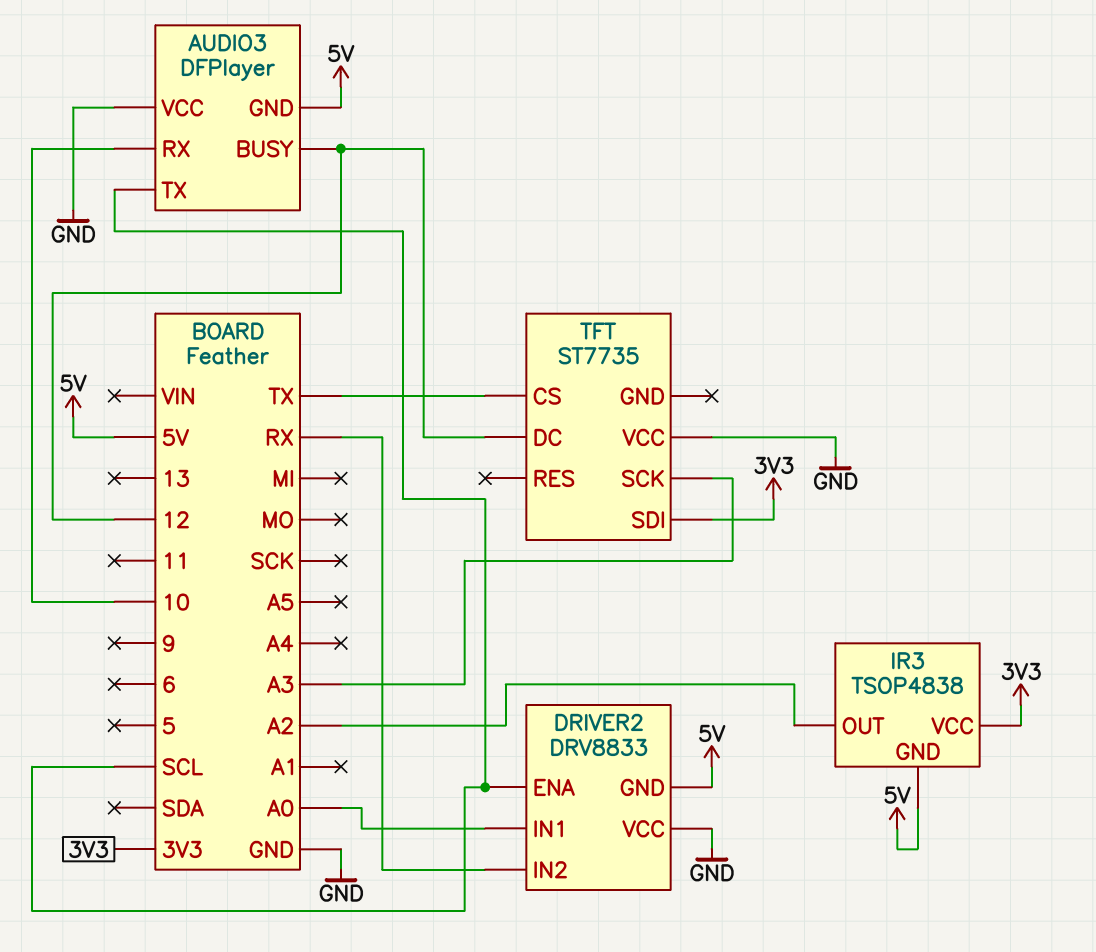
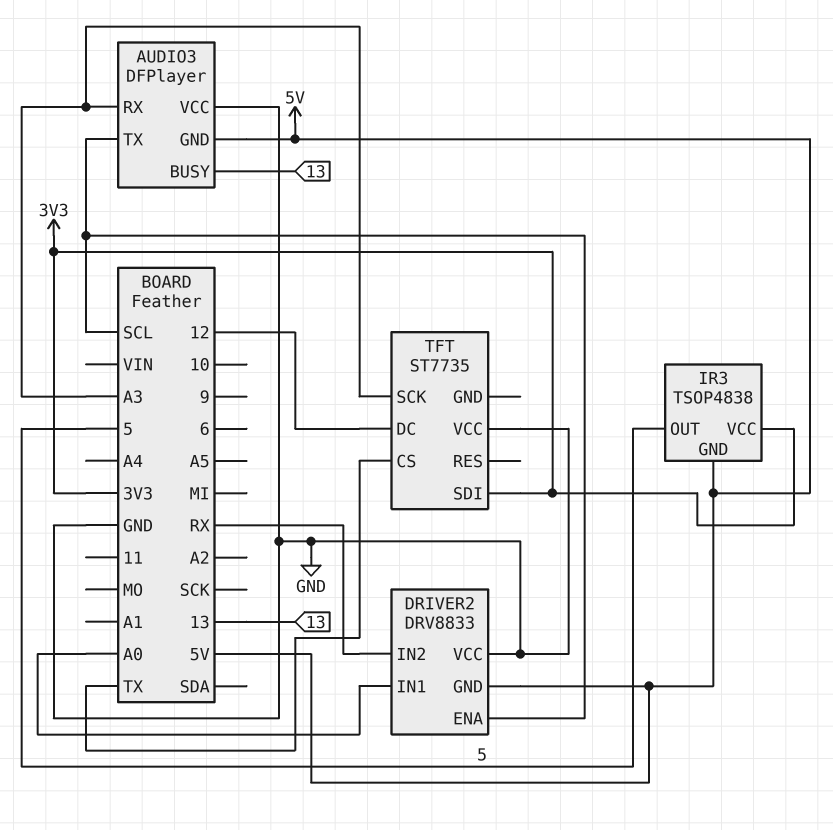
AUDIO3 pin BUSY: 12 -> 13
AUDIO3 pin RX: 10 -> A3
IR3 pin OUT: A2 -> 5

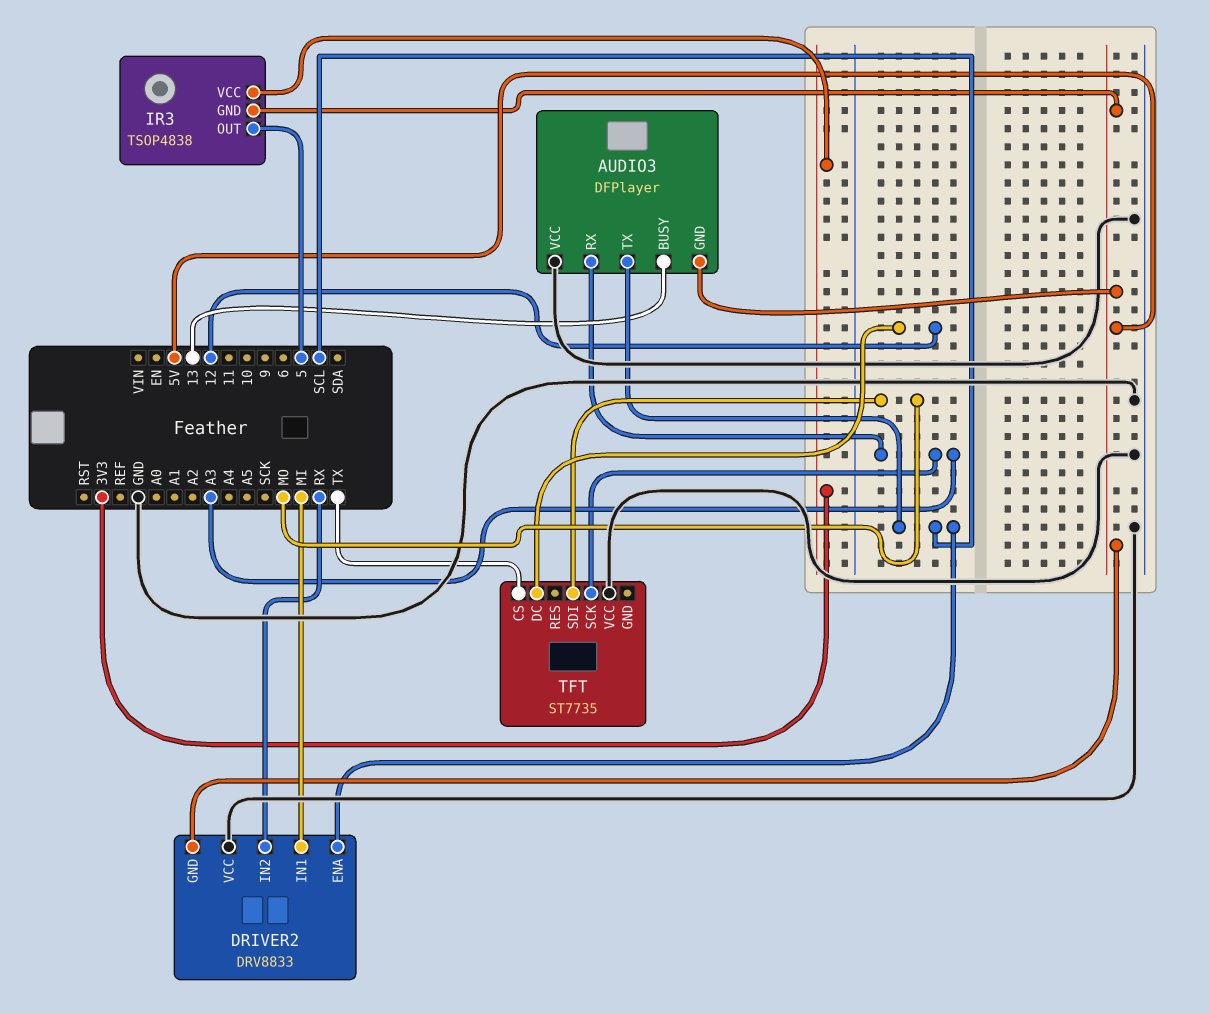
DRIVER2 pin IN1: A0 -> MI
TFT pin SDI: 3V3 -> MO

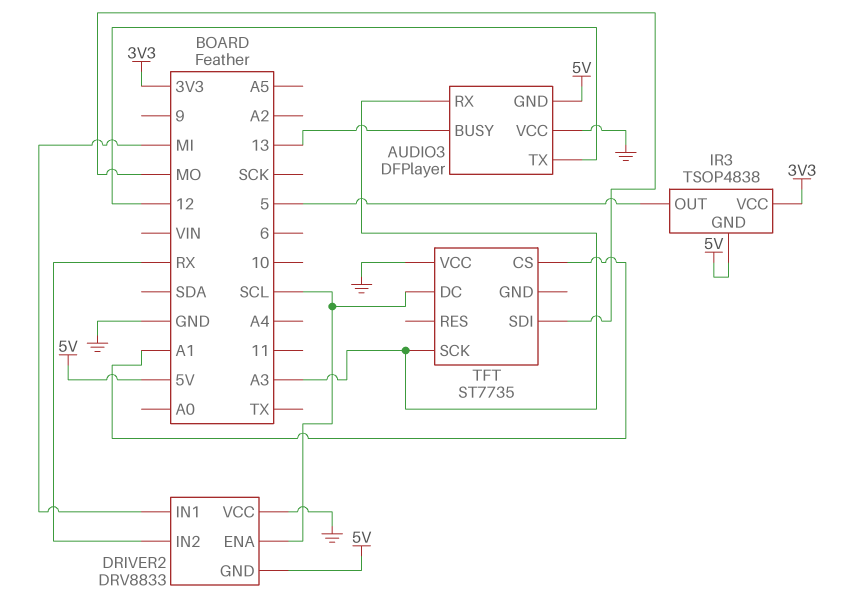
AUDIO3 pin TX: SCL -> 12
TFT pin CS: TX -> A1
TFT pin DC: 12 -> SCL

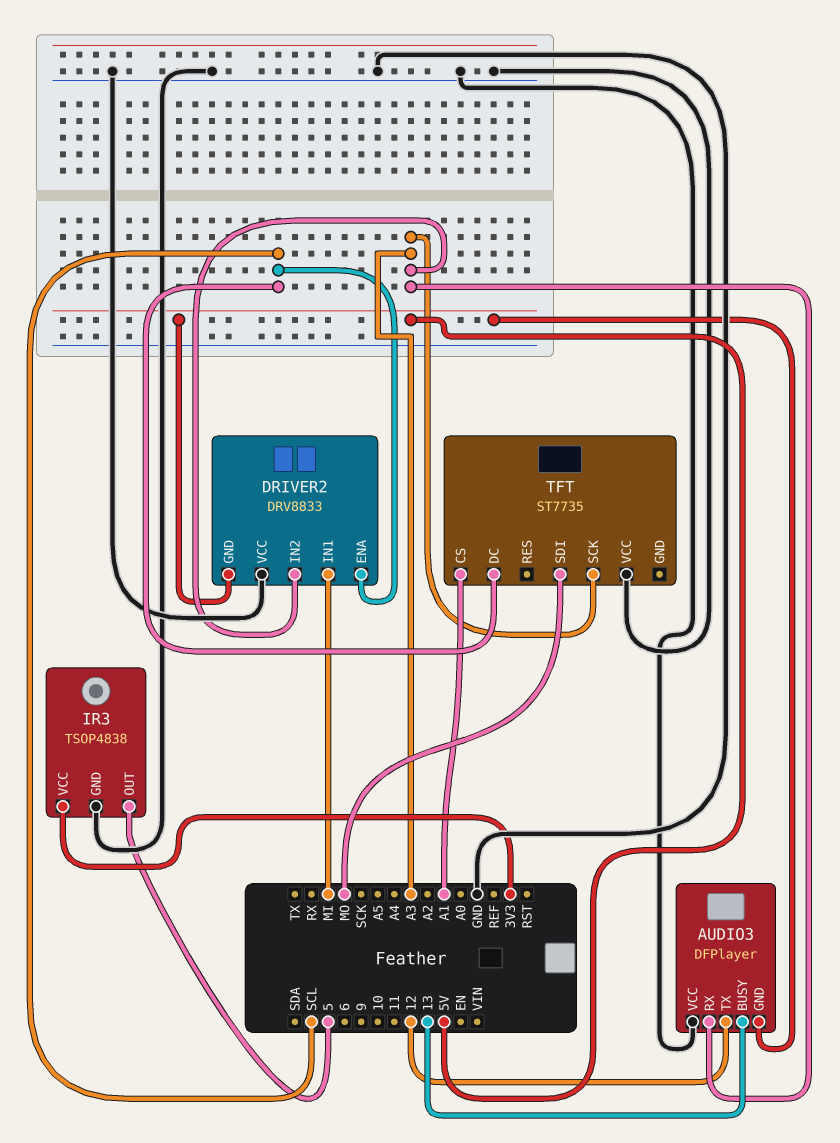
DRIVER2 pin IN2: RX -> A3
IR3 pin GND: 5V -> GND

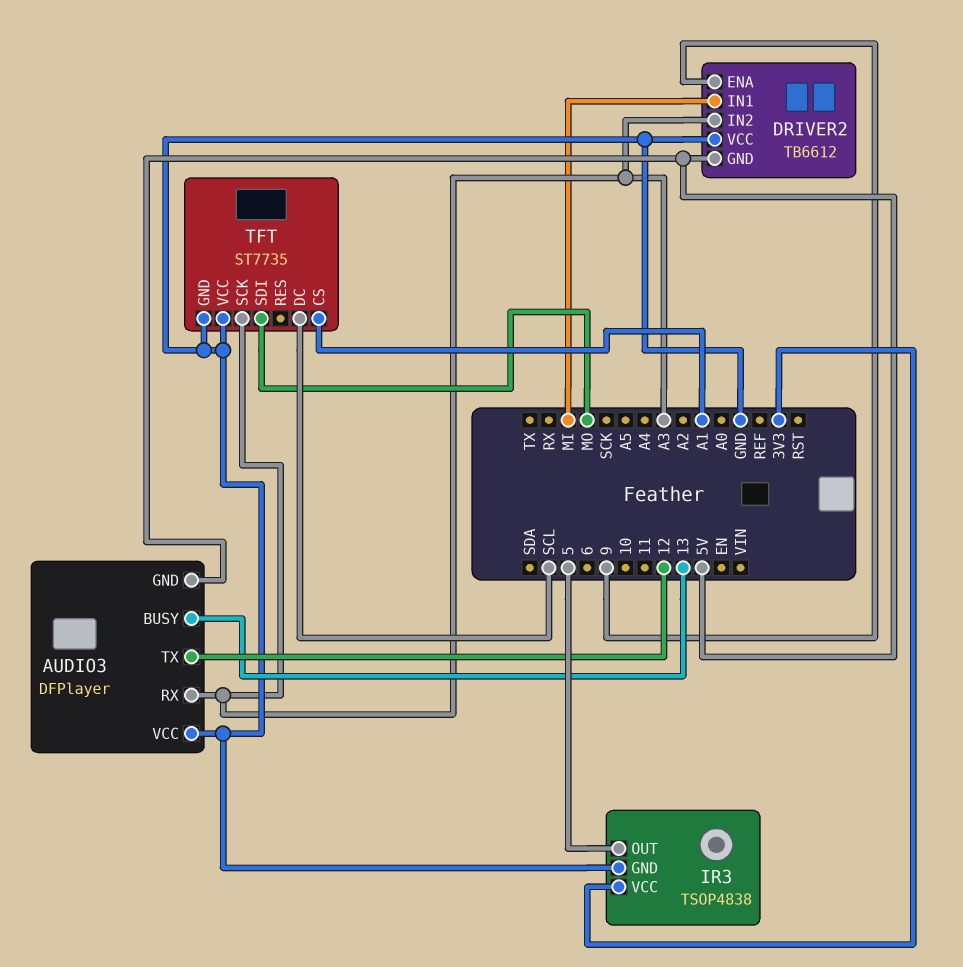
DRIVER2: DRV8833 -> TB6612
DRIVER2 pin ENA: SCL -> 9
TFT pin GND: none -> GND

